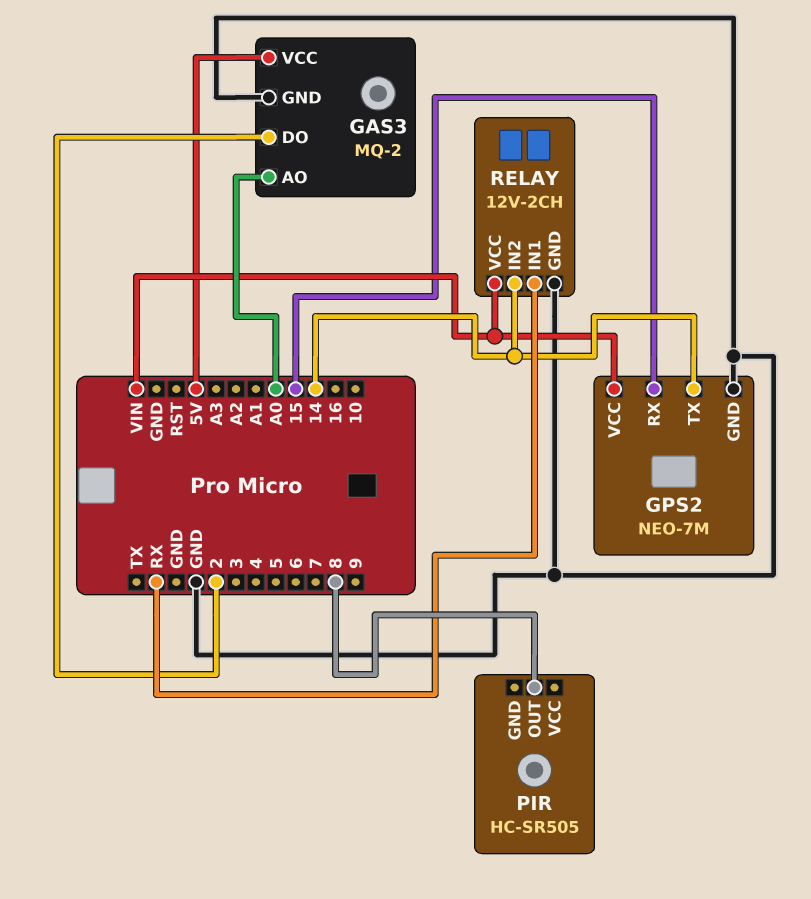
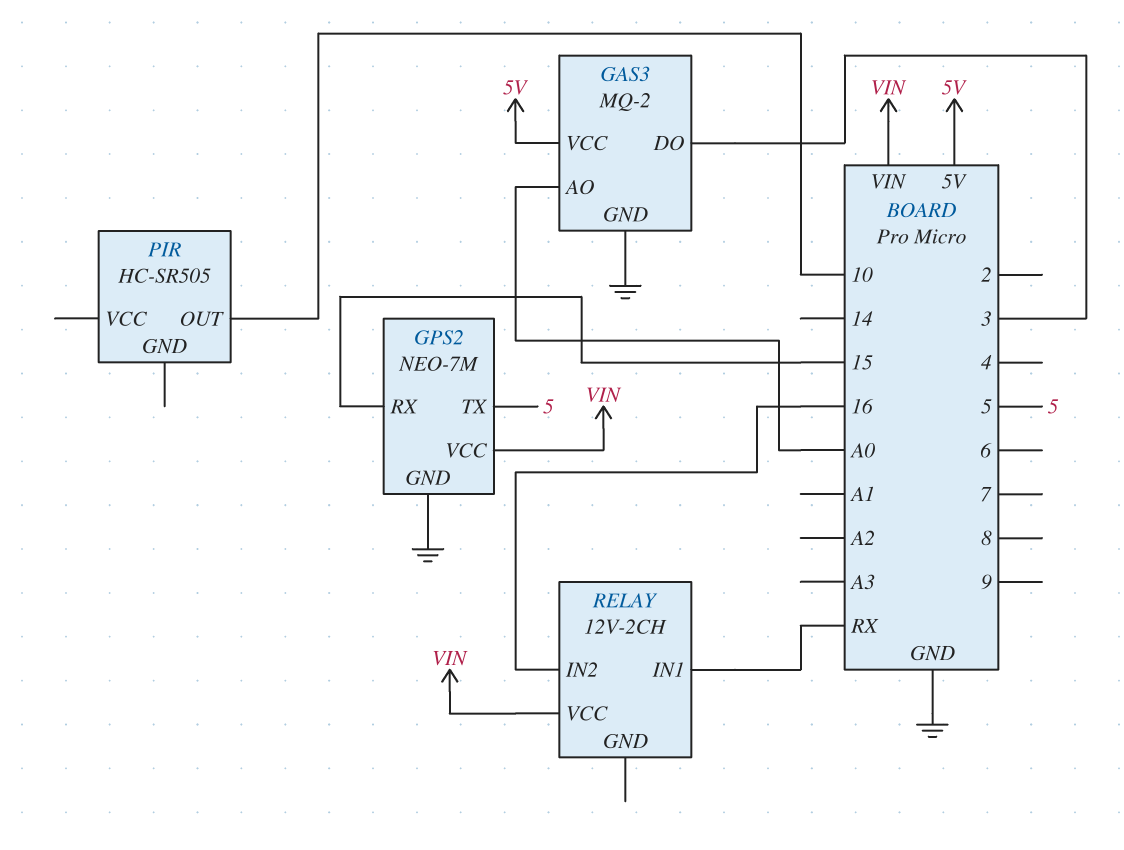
GAS3 pin DO: 2 -> 3
GPS2 pin TX: 14 -> 5
PIR pin OUT: 8 -> 10
RELAY pin GND: GND -> none
RELAY pin IN2: 14 -> 16

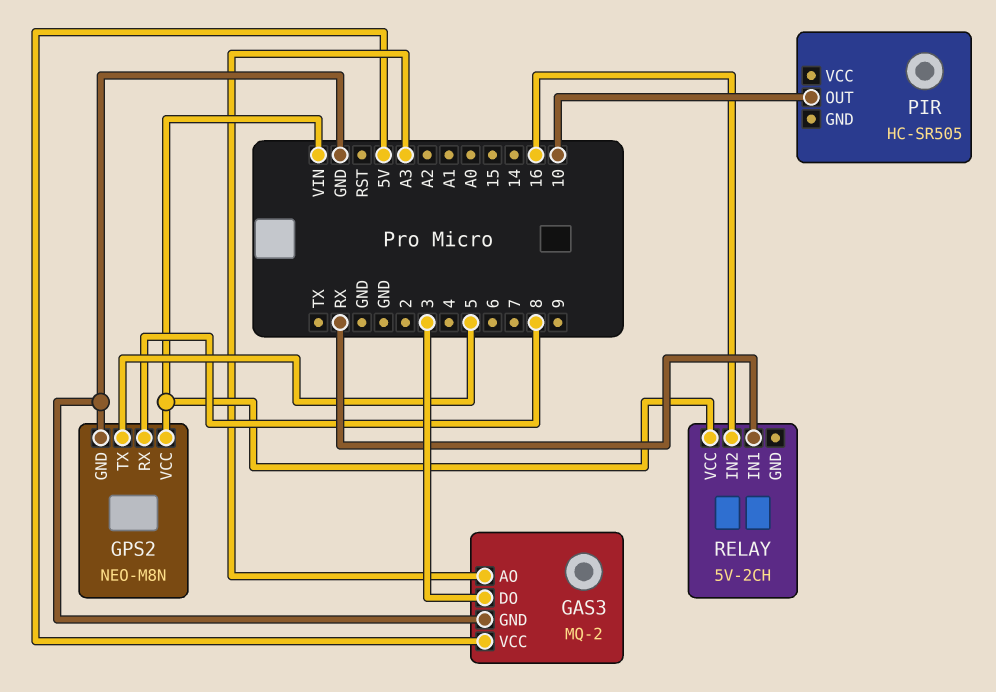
GAS3 pin AO: A0 -> A3
GPS2: NEO-7M -> NEO-M8N
GPS2 pin RX: 15 -> 8
RELAY: 12V-2CH -> 5V-2CH

